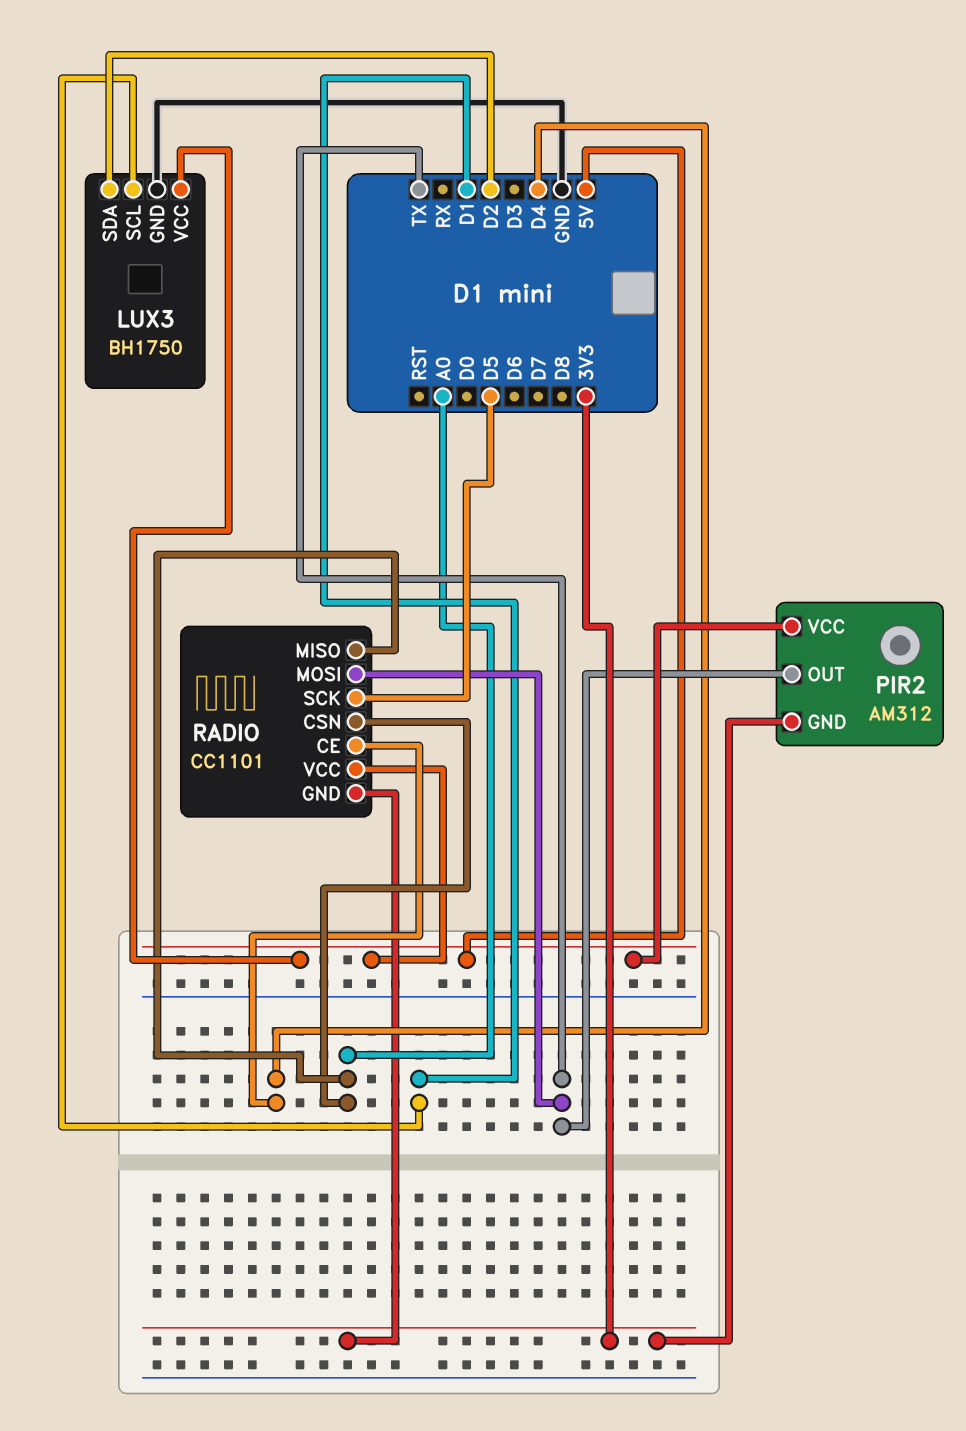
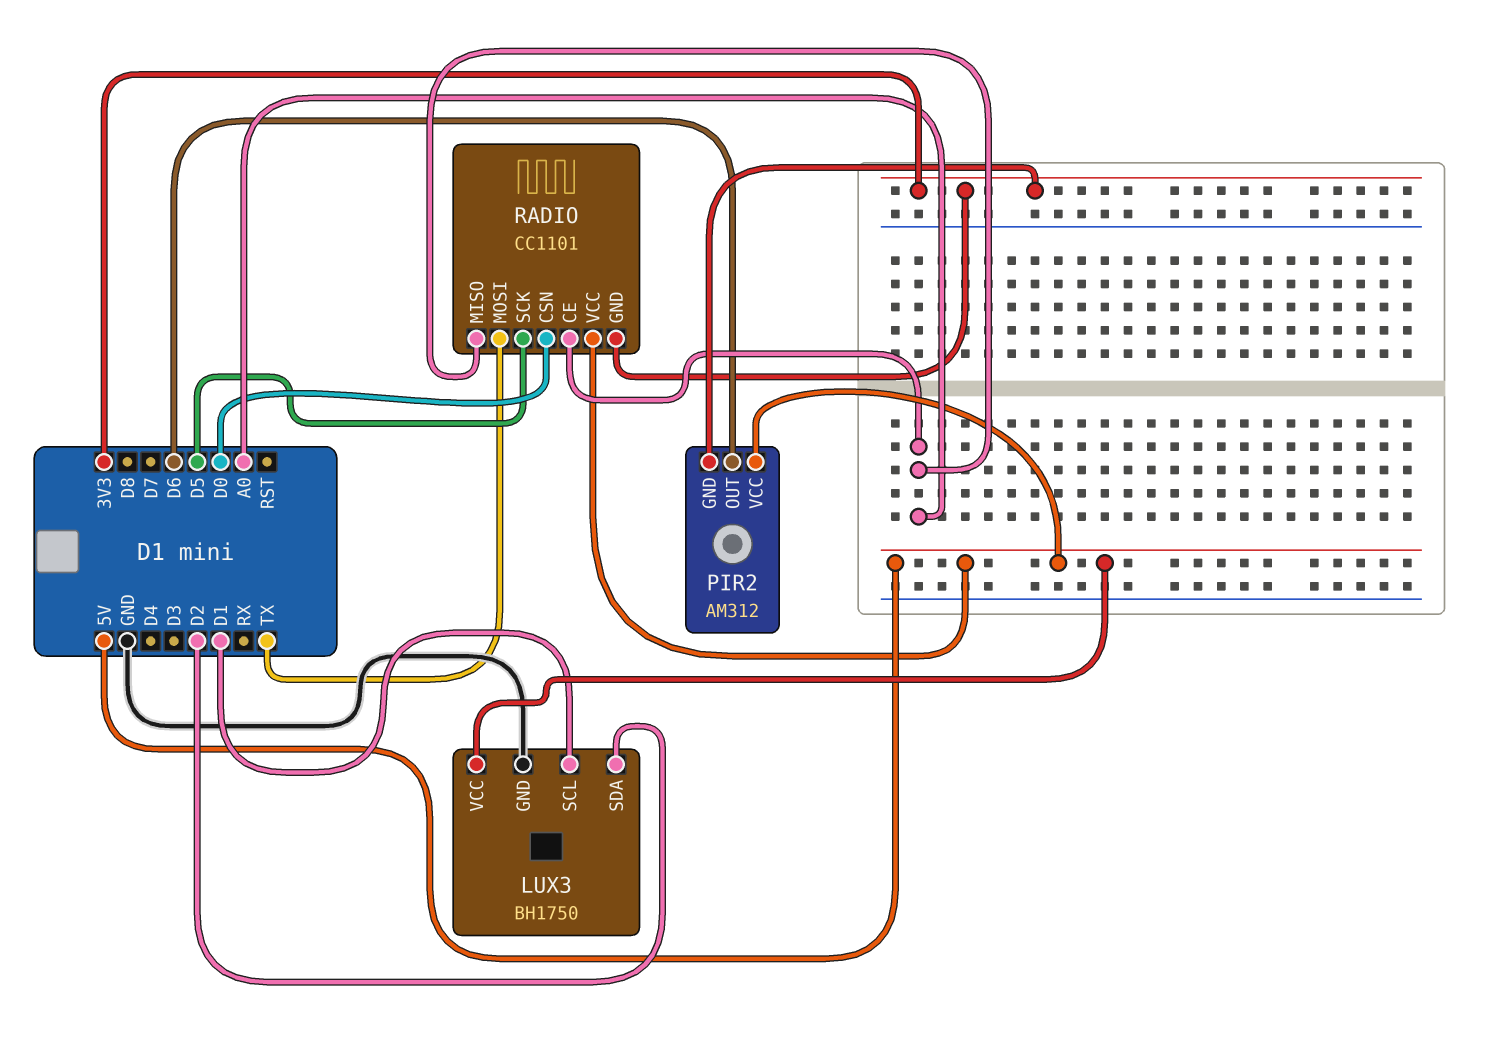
PIR2 pin OUT: TX -> D6
RADIO pin CE: D4 -> A0
RADIO pin CSN: A0 -> D0

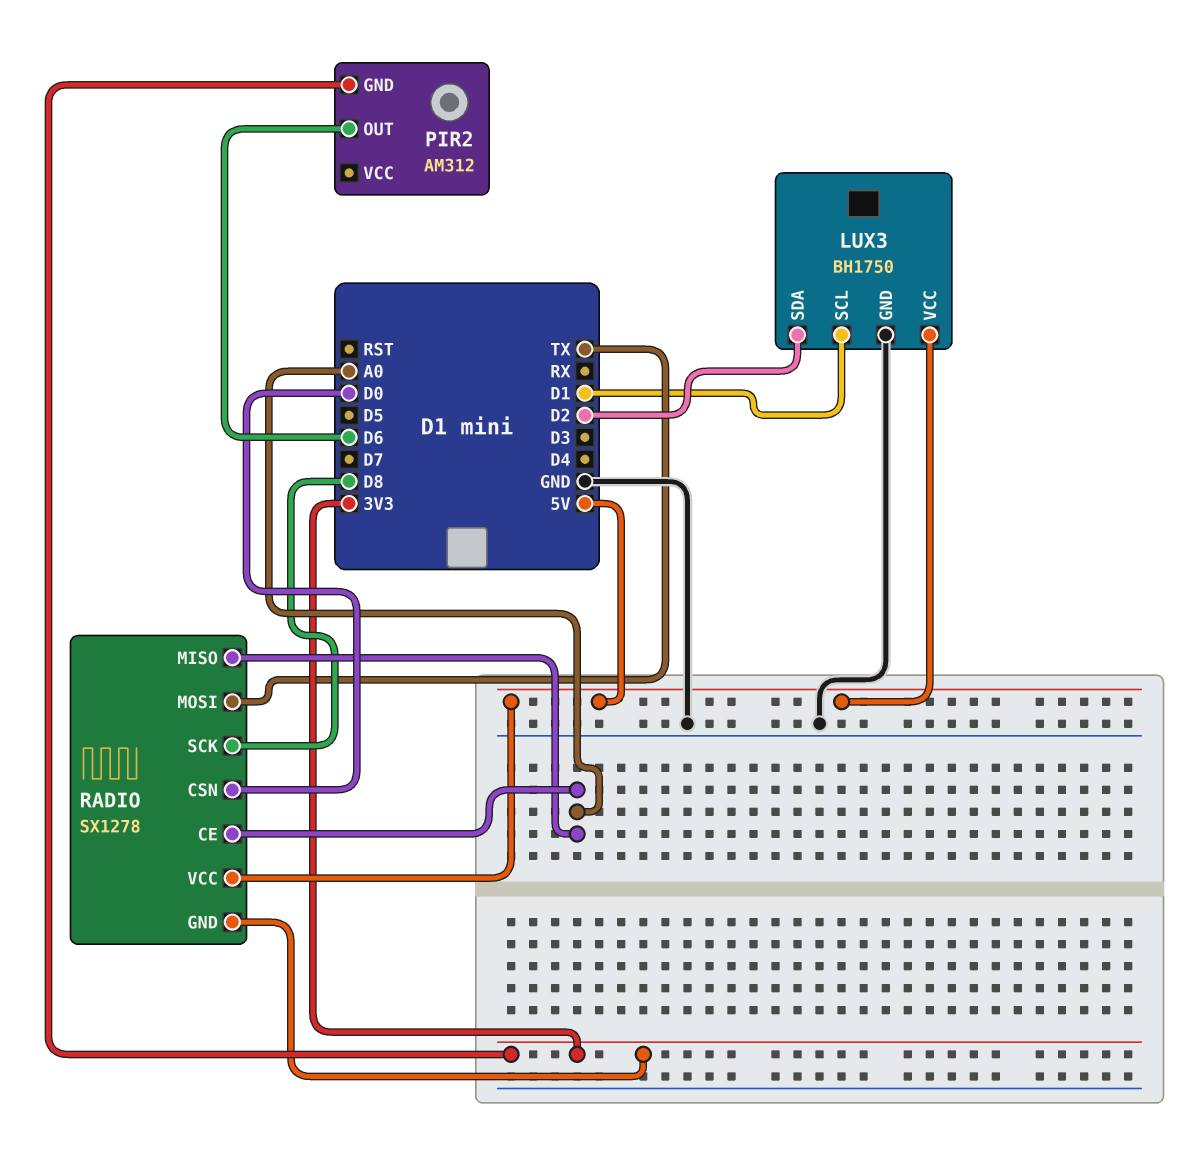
PIR2 pin VCC: 5V -> none
RADIO: CC1101 -> SX1278
RADIO pin SCK: D5 -> D8

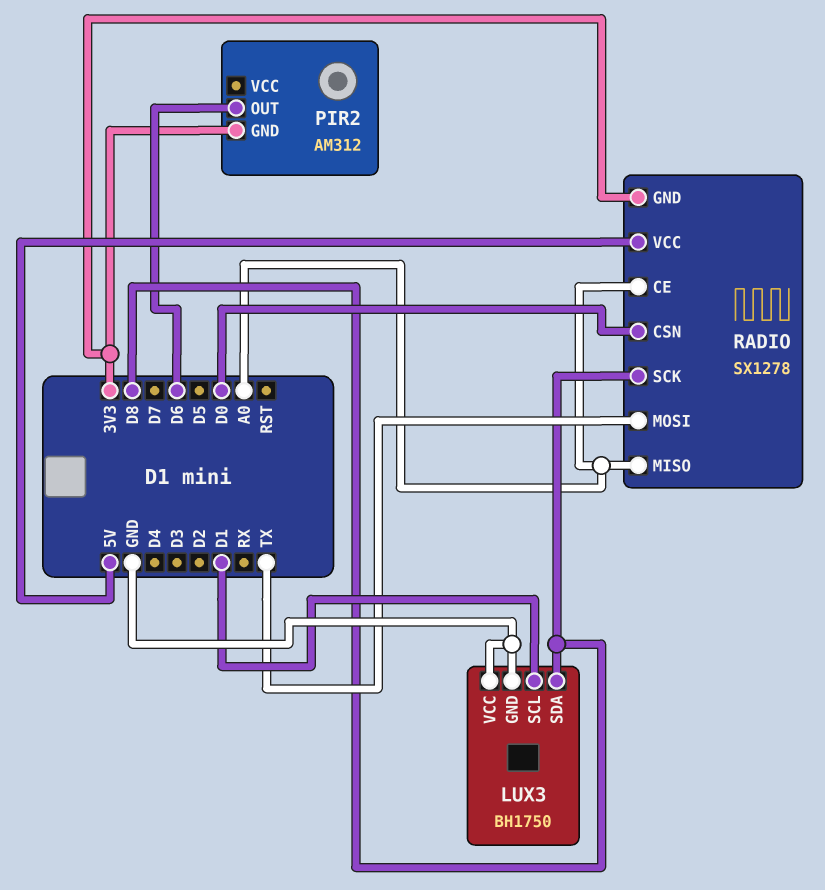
LUX3 pin SDA: D2 -> D8
LUX3 pin VCC: 5V -> GND

